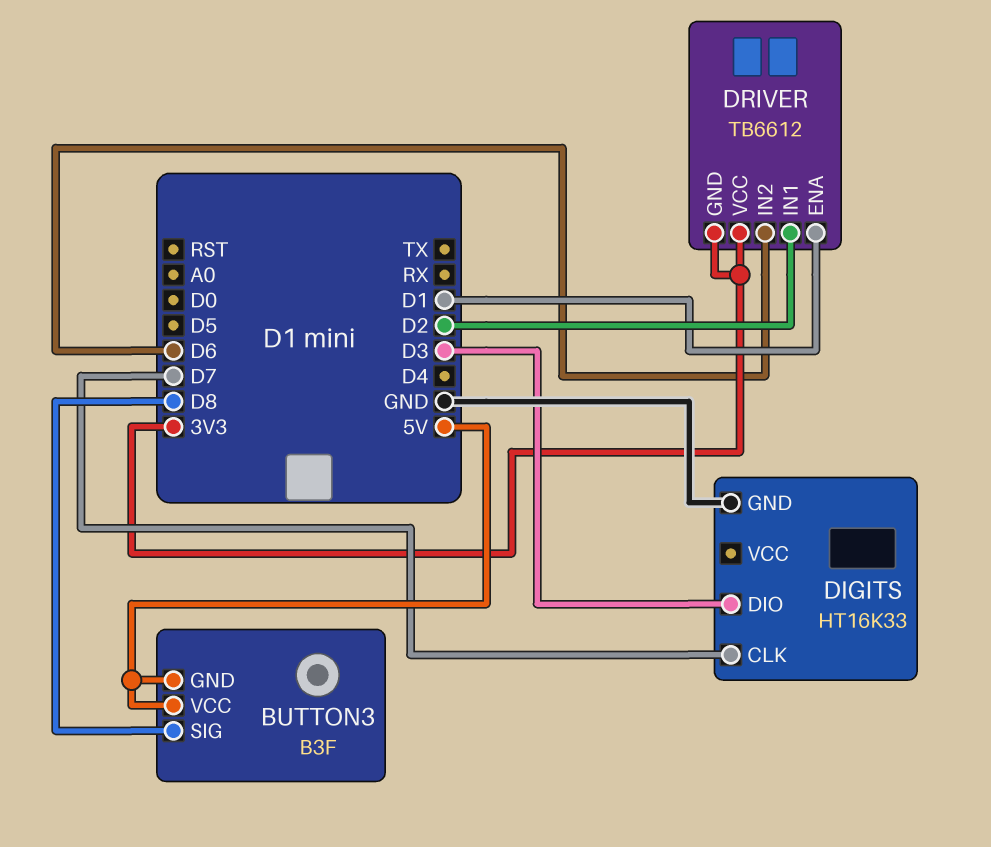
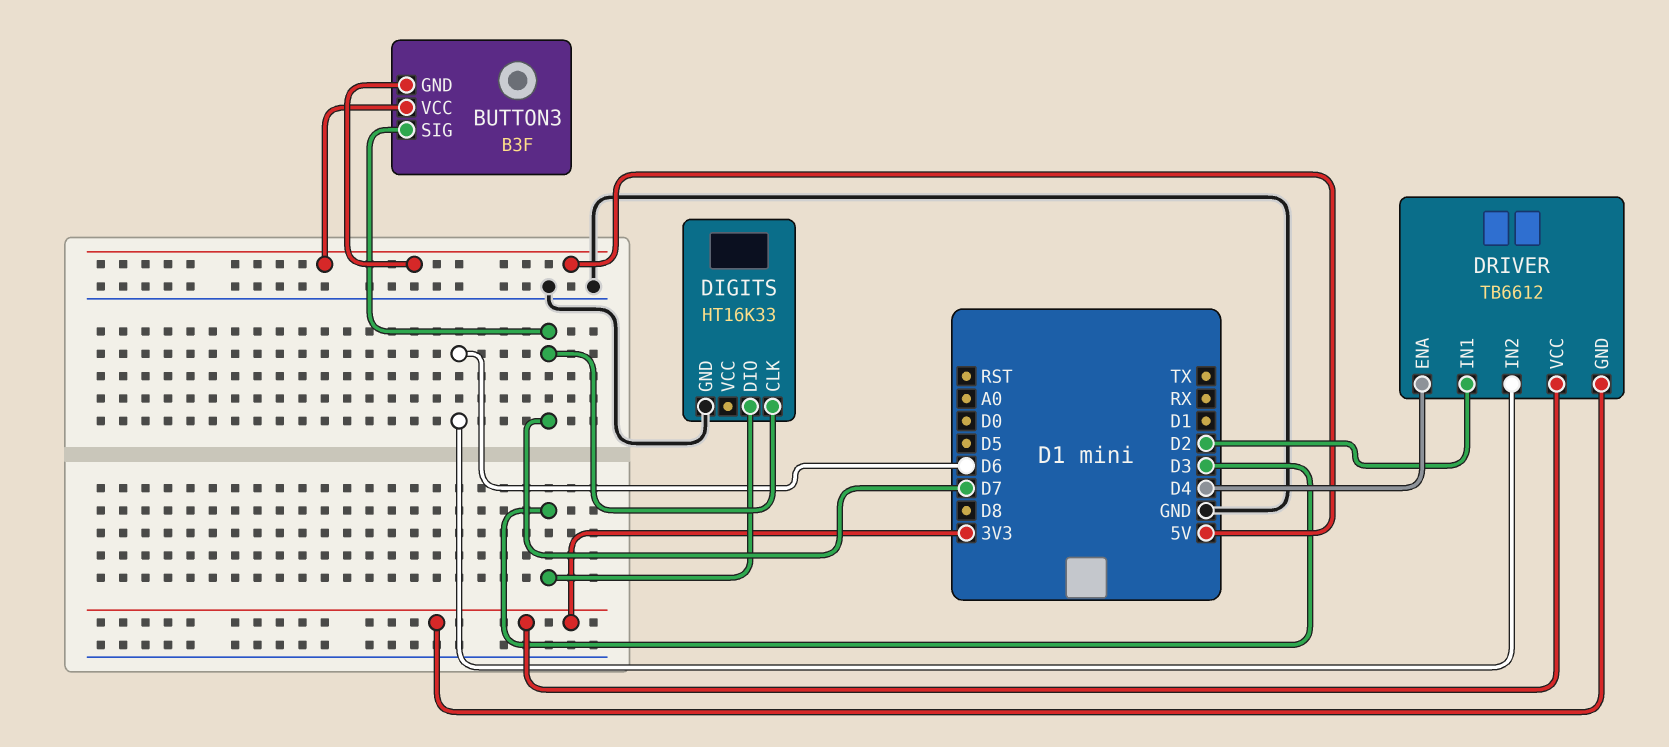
BUTTON3 pin SIG: D8 -> D7
DRIVER pin ENA: D1 -> D4

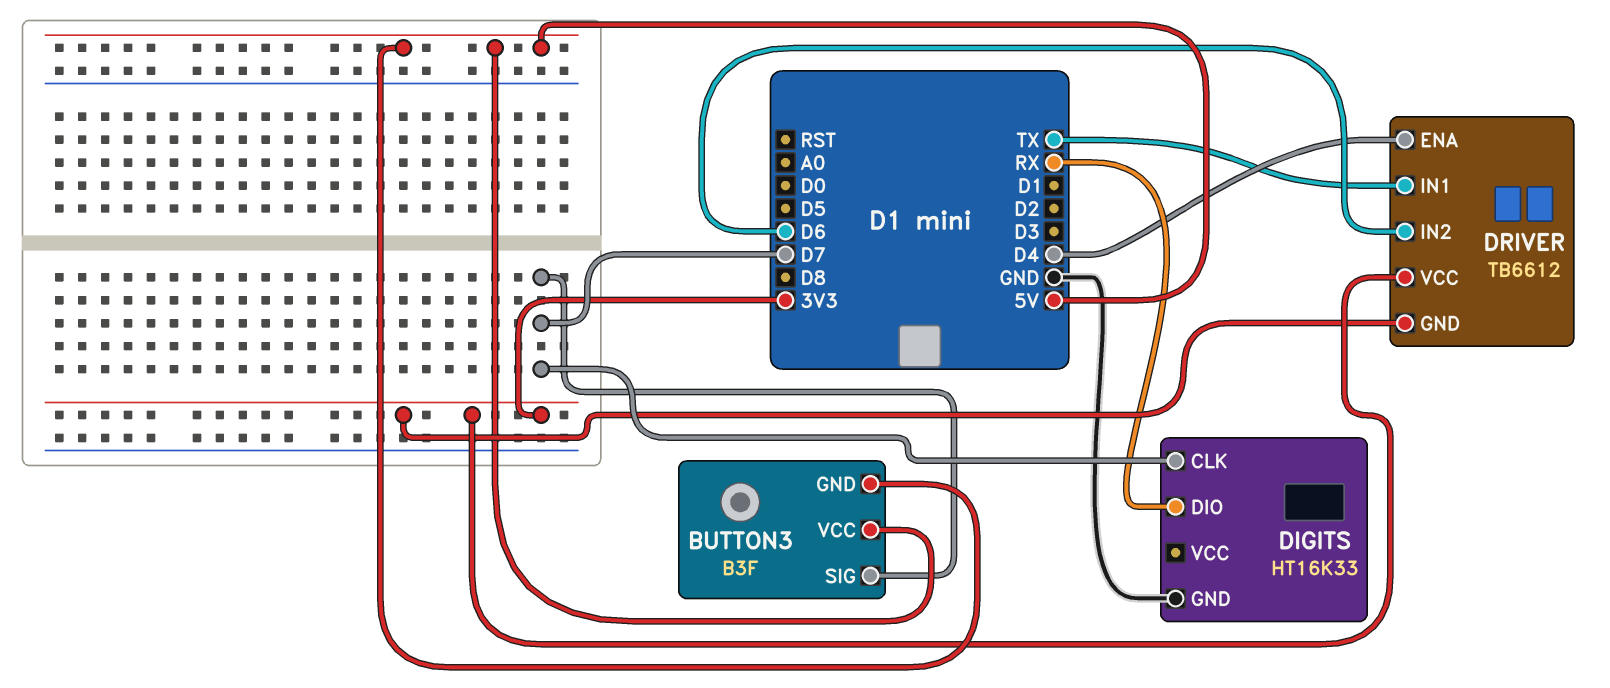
DIGITS pin DIO: D3 -> RX
DRIVER pin IN1: D2 -> TX

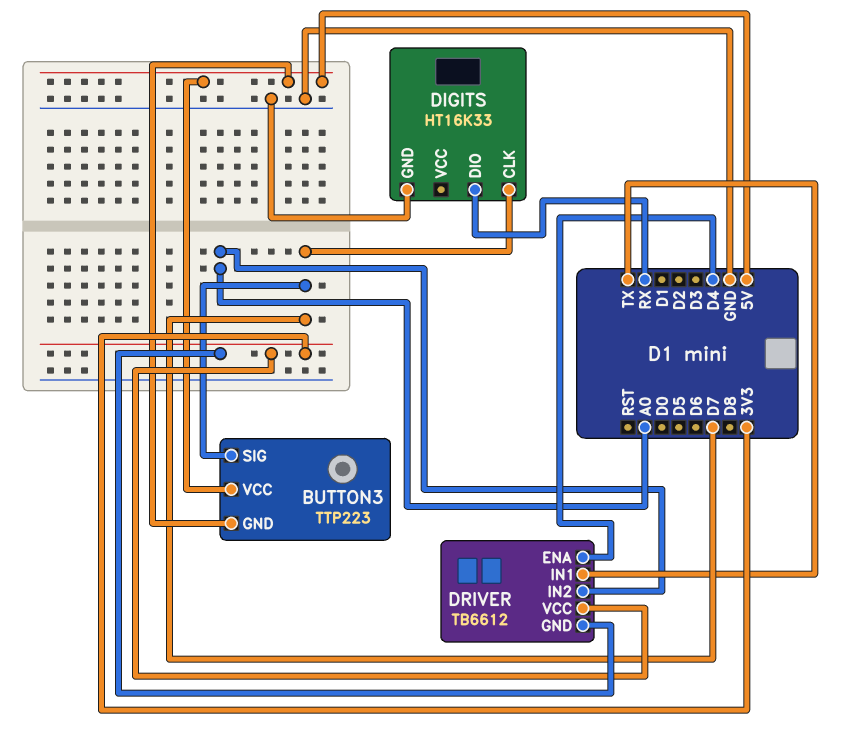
BUTTON3: B3F -> TTP223
DRIVER pin IN2: D6 -> A0

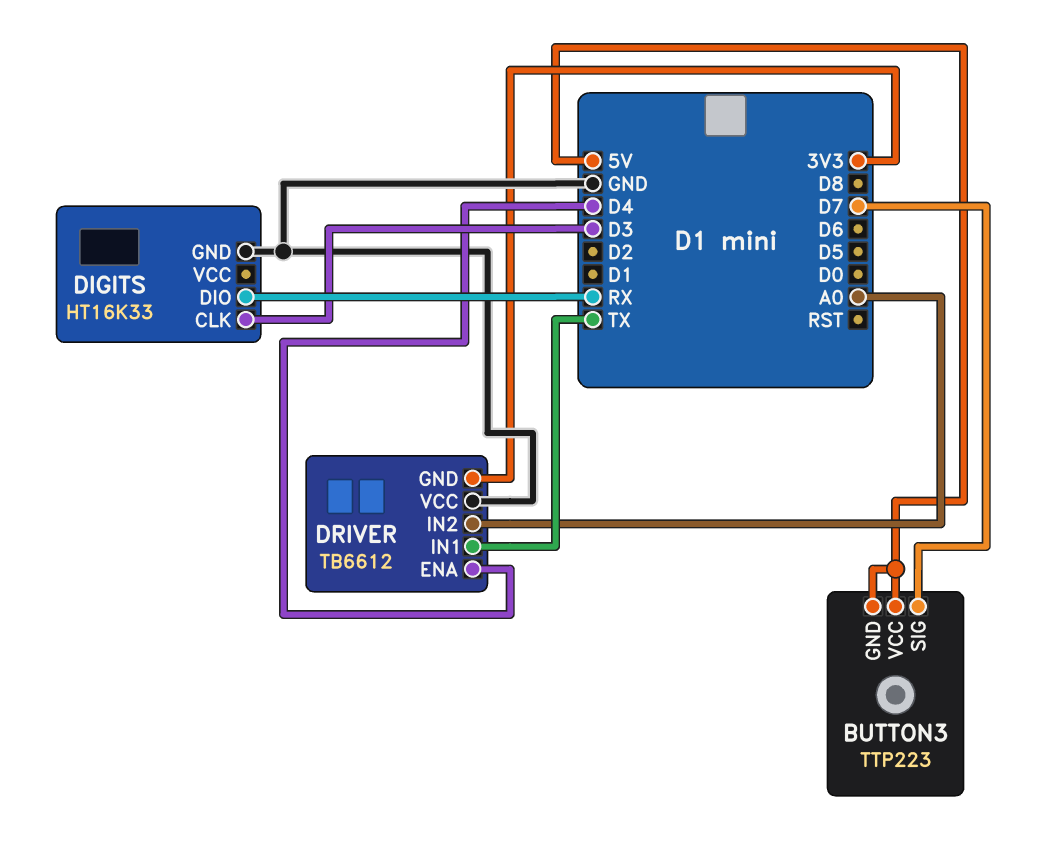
DIGITS pin CLK: D7 -> D3
DRIVER pin VCC: 3V3 -> GND

